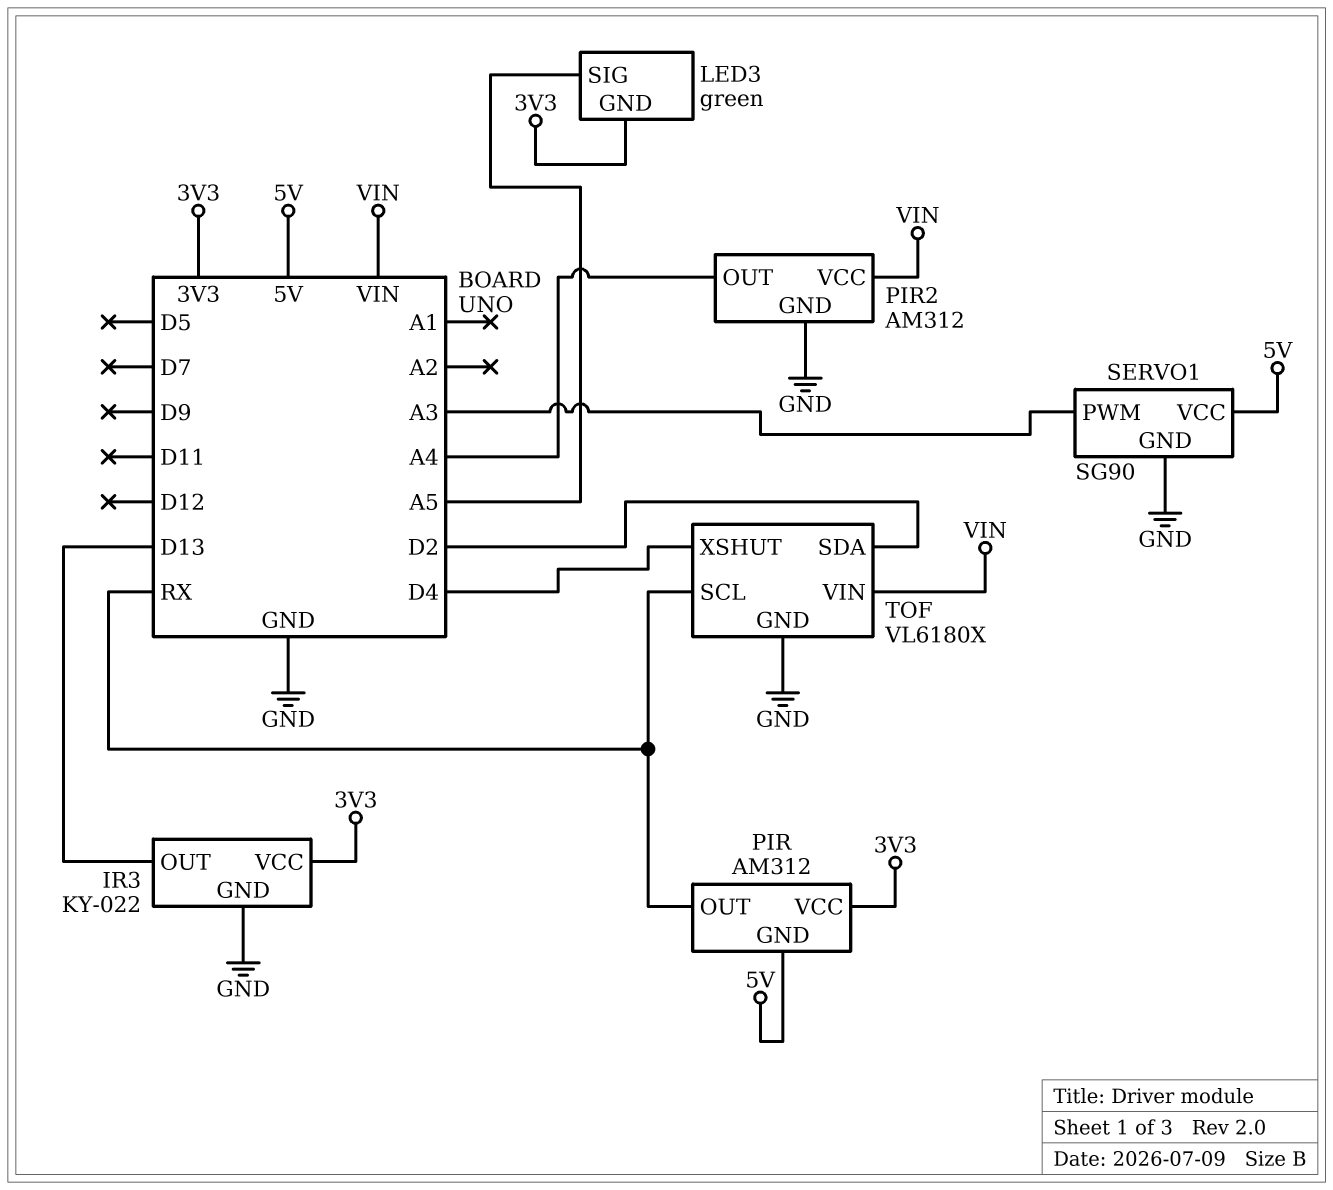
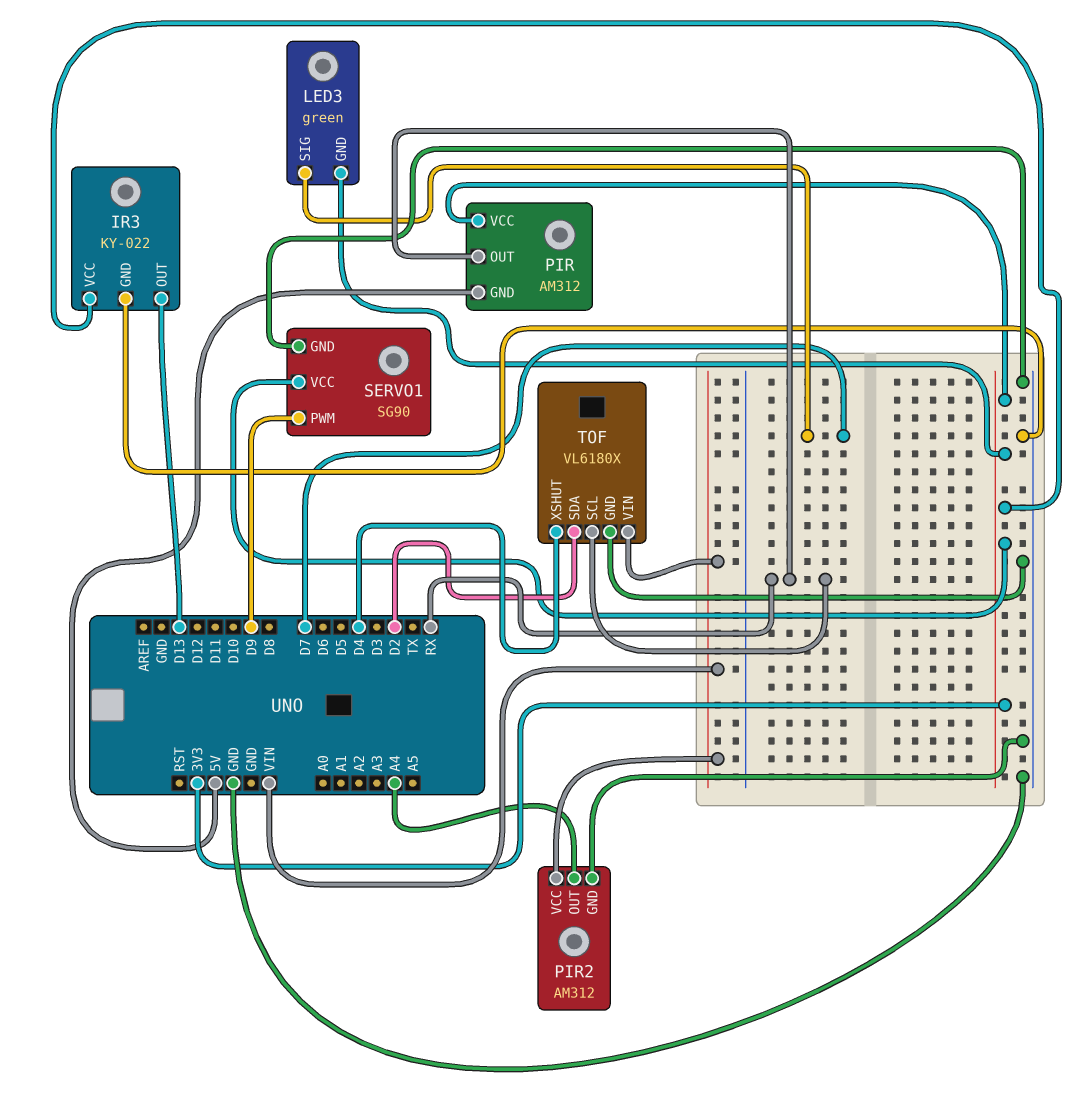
LED3 pin SIG: A5 -> D7
SERVO1 pin PWM: A3 -> D9
SERVO1 pin VCC: 5V -> 3V3

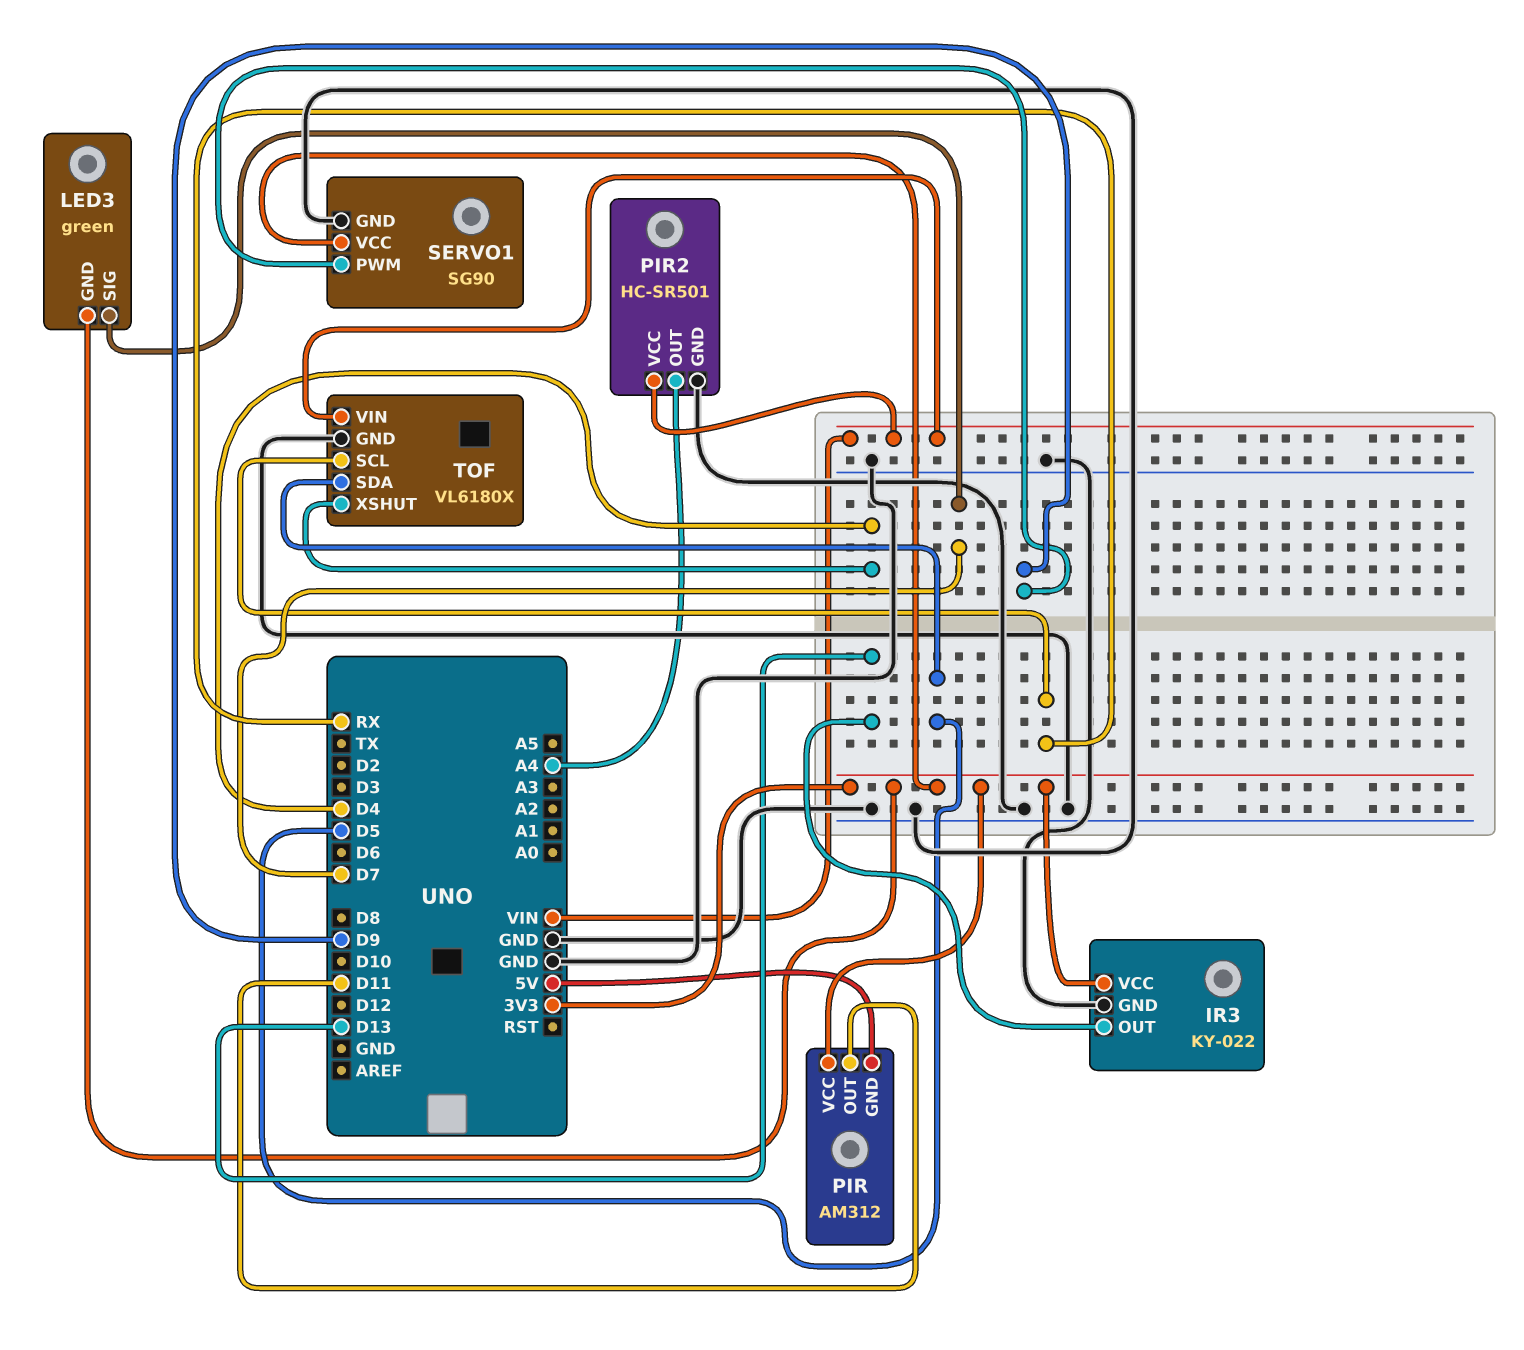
PIR pin OUT: RX -> D11
PIR2: AM312 -> HC-SR501
TOF pin SDA: D2 -> D5

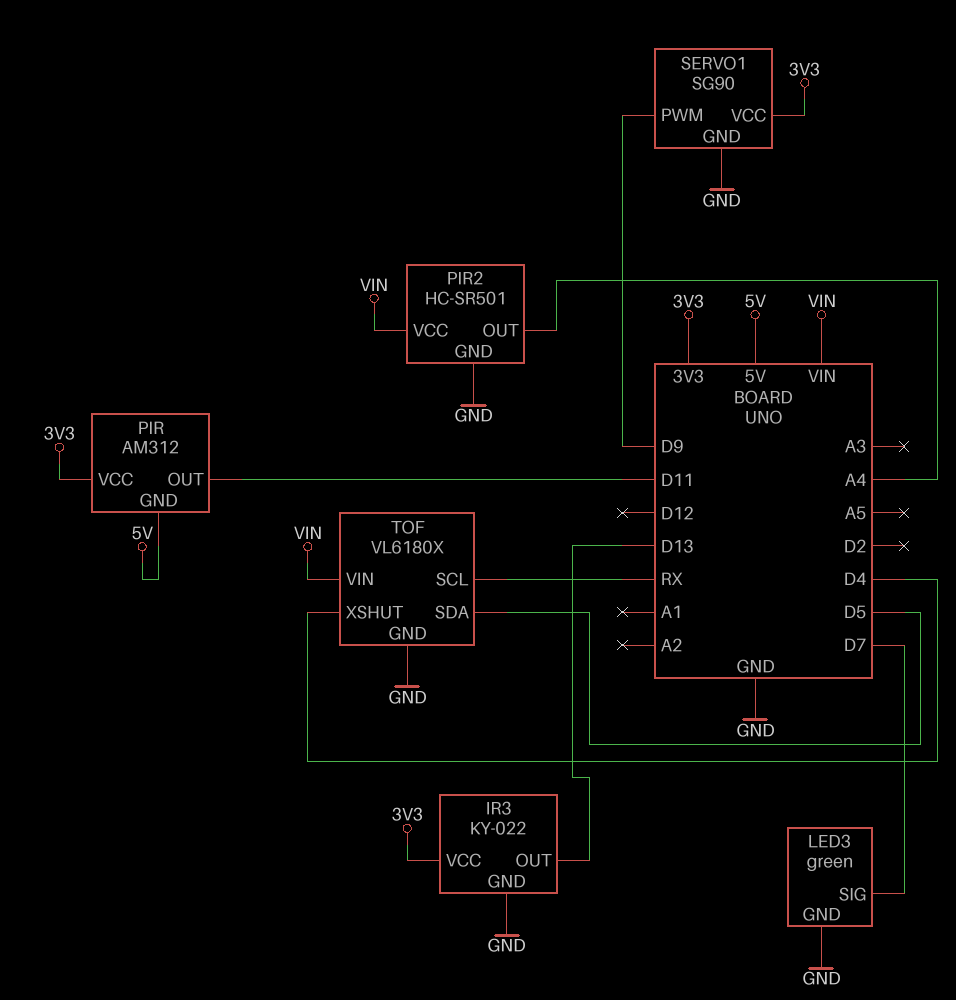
LED3 pin GND: 3V3 -> GND

